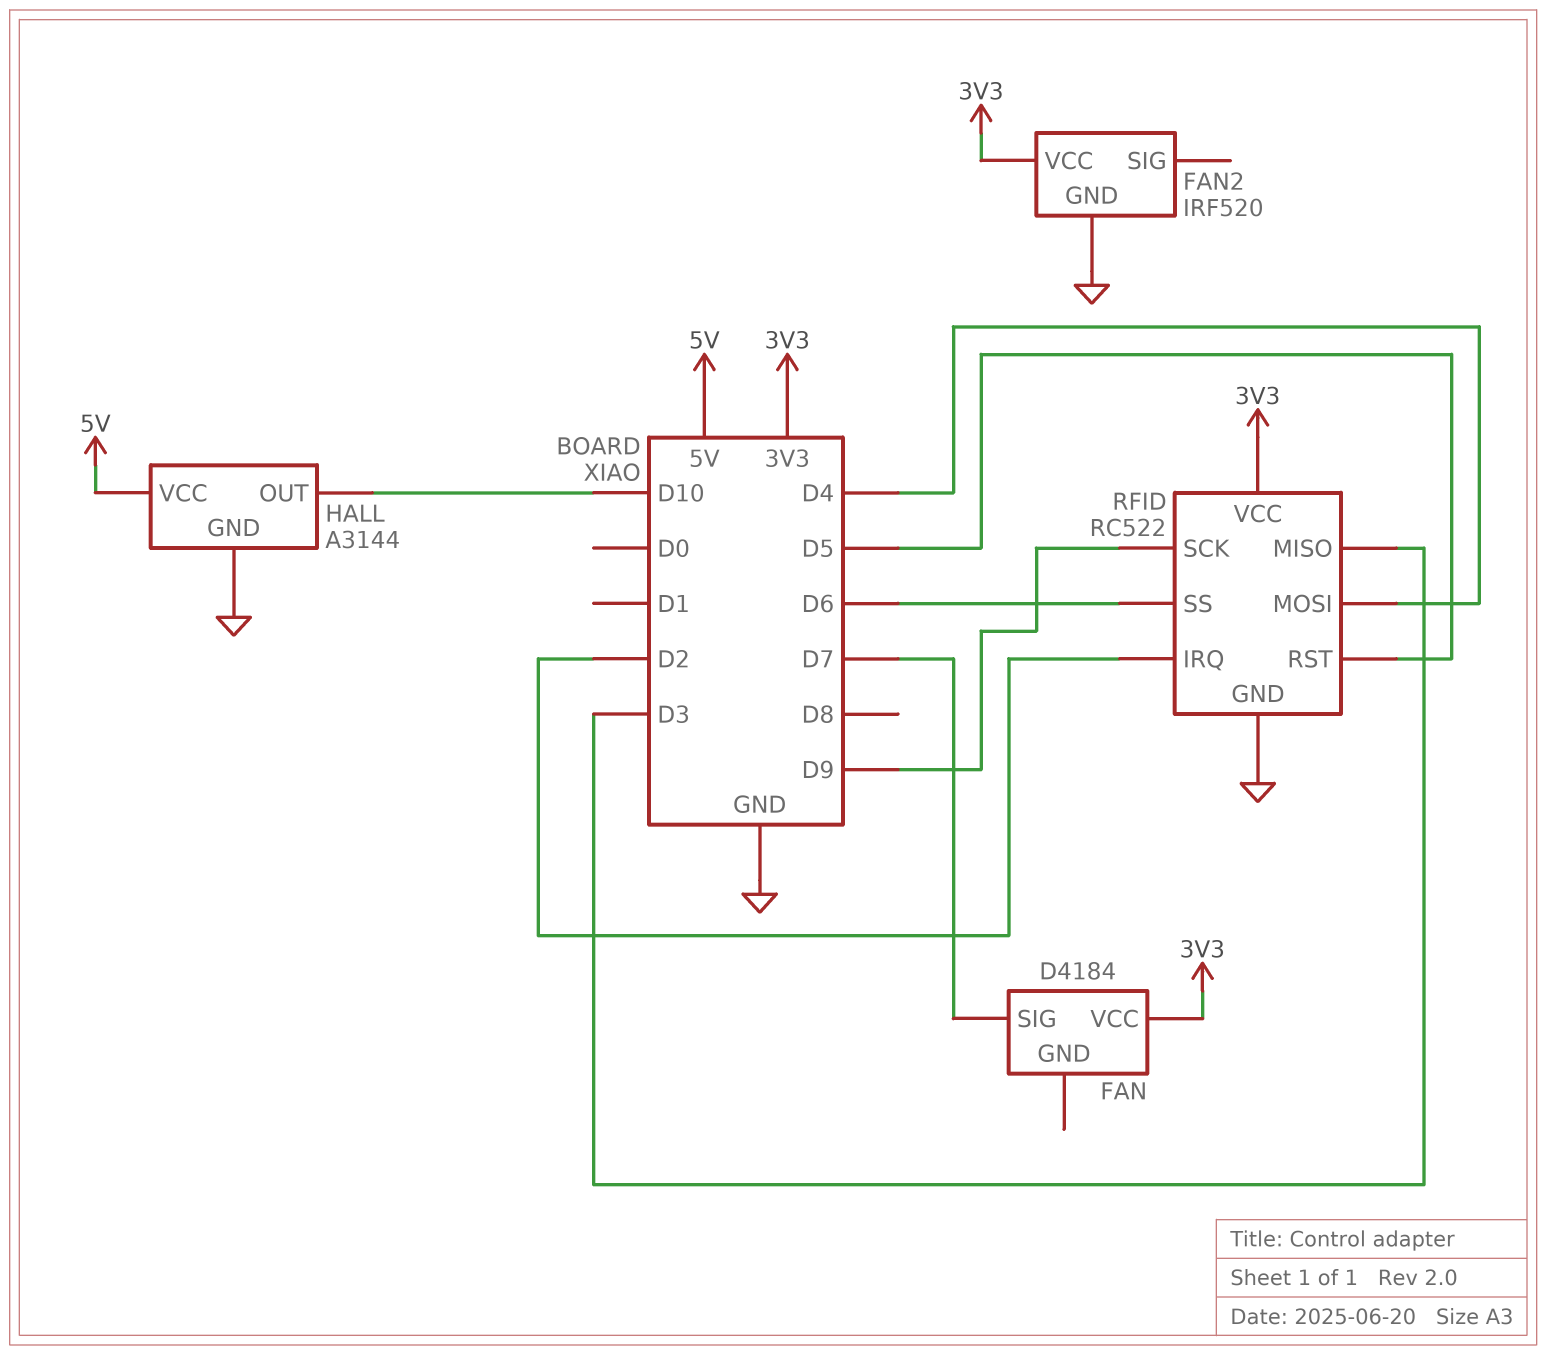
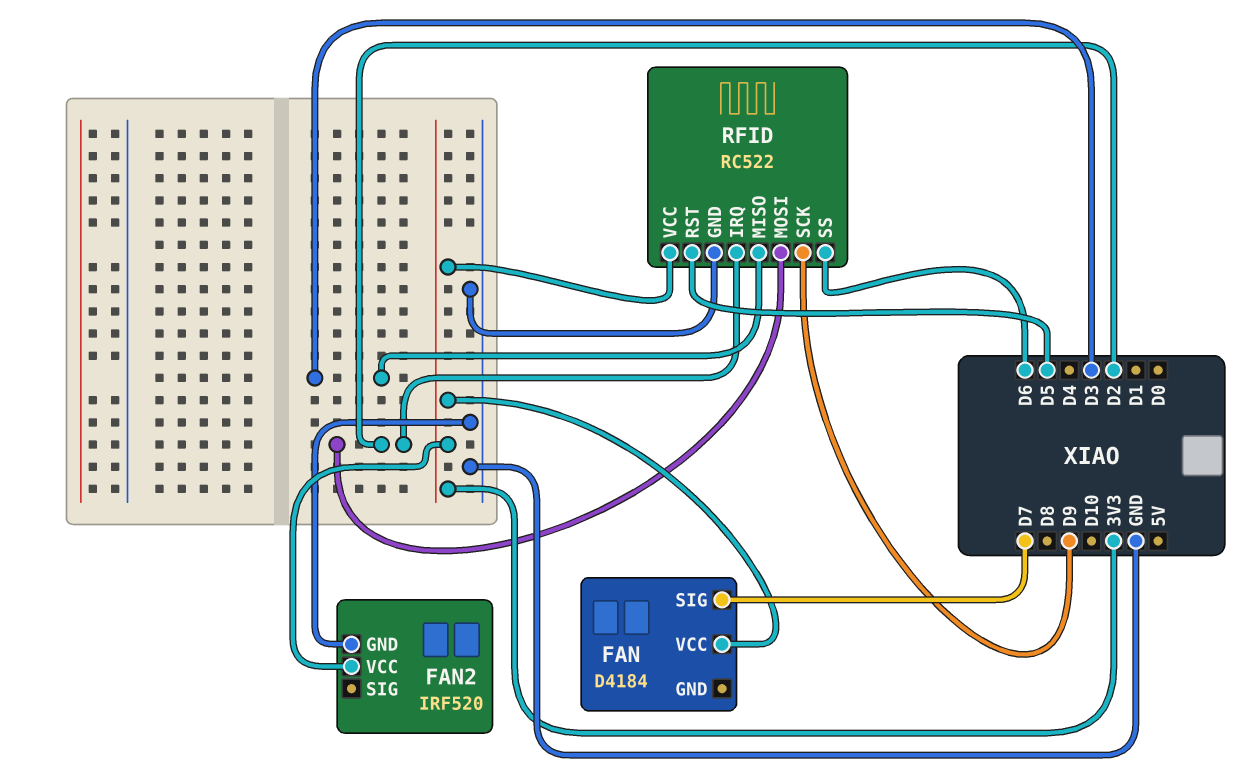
HALL: A3144 -> none
HALL pin GND: GND -> none
HALL pin OUT: D10 -> none
HALL pin VCC: 5V -> none
RFID pin MOSI: D4 -> D2

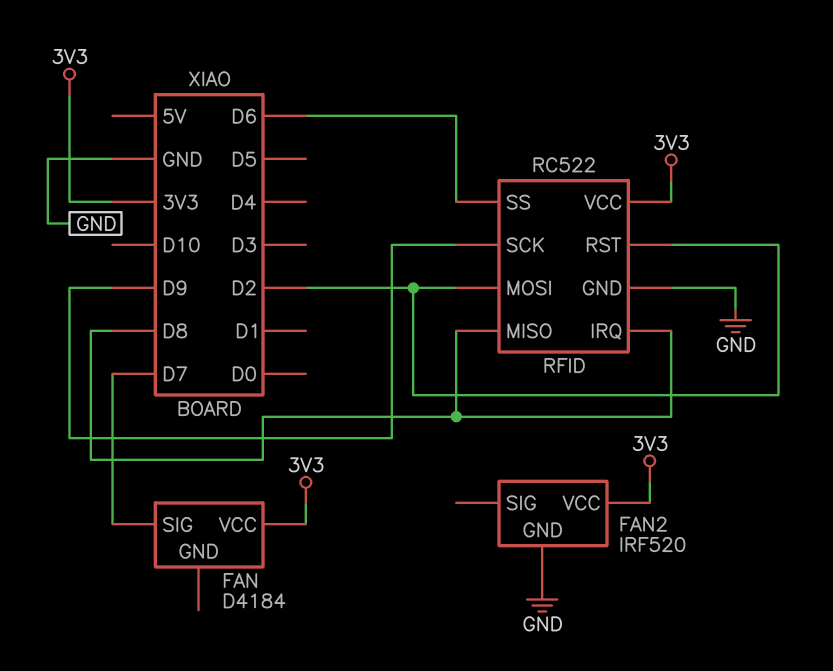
RFID pin IRQ: D2 -> D8
RFID pin MISO: D3 -> D8
RFID pin RST: D5 -> D2

